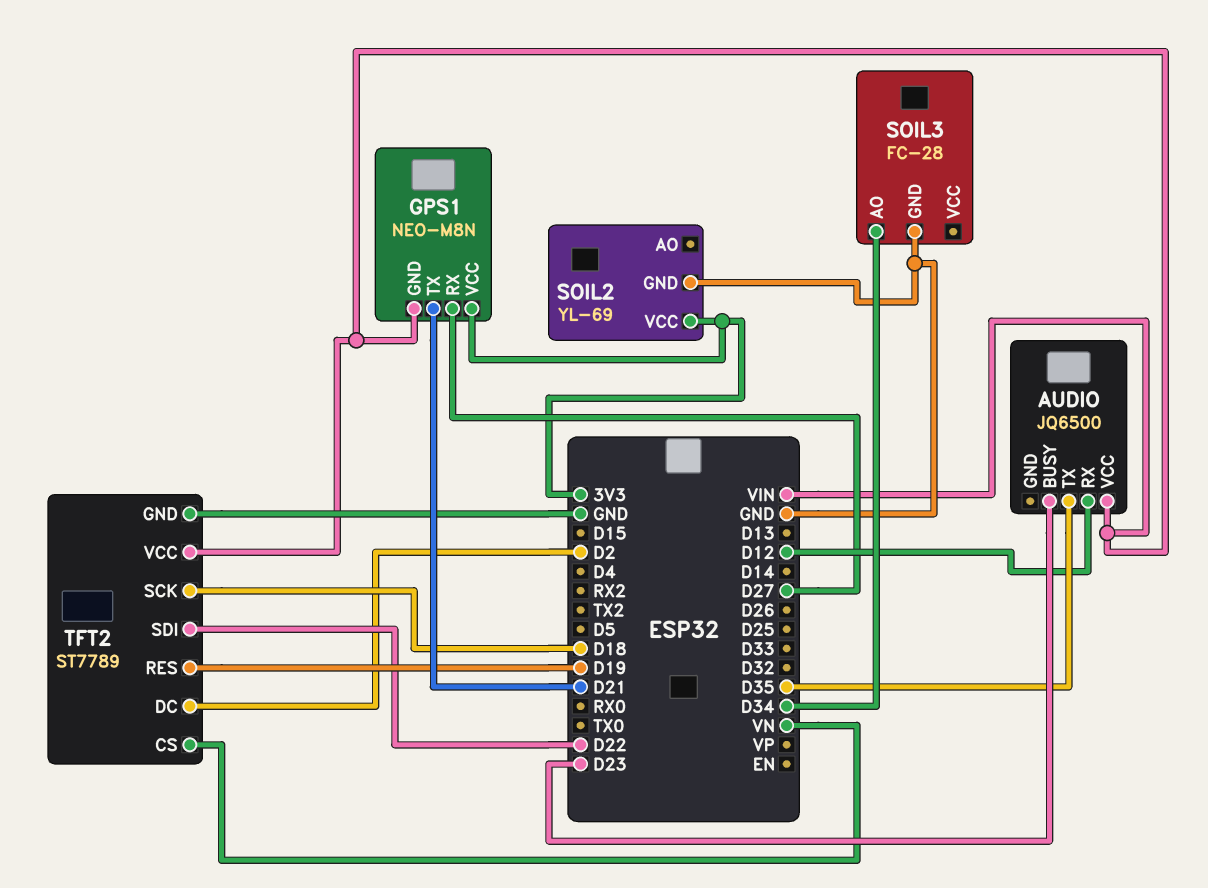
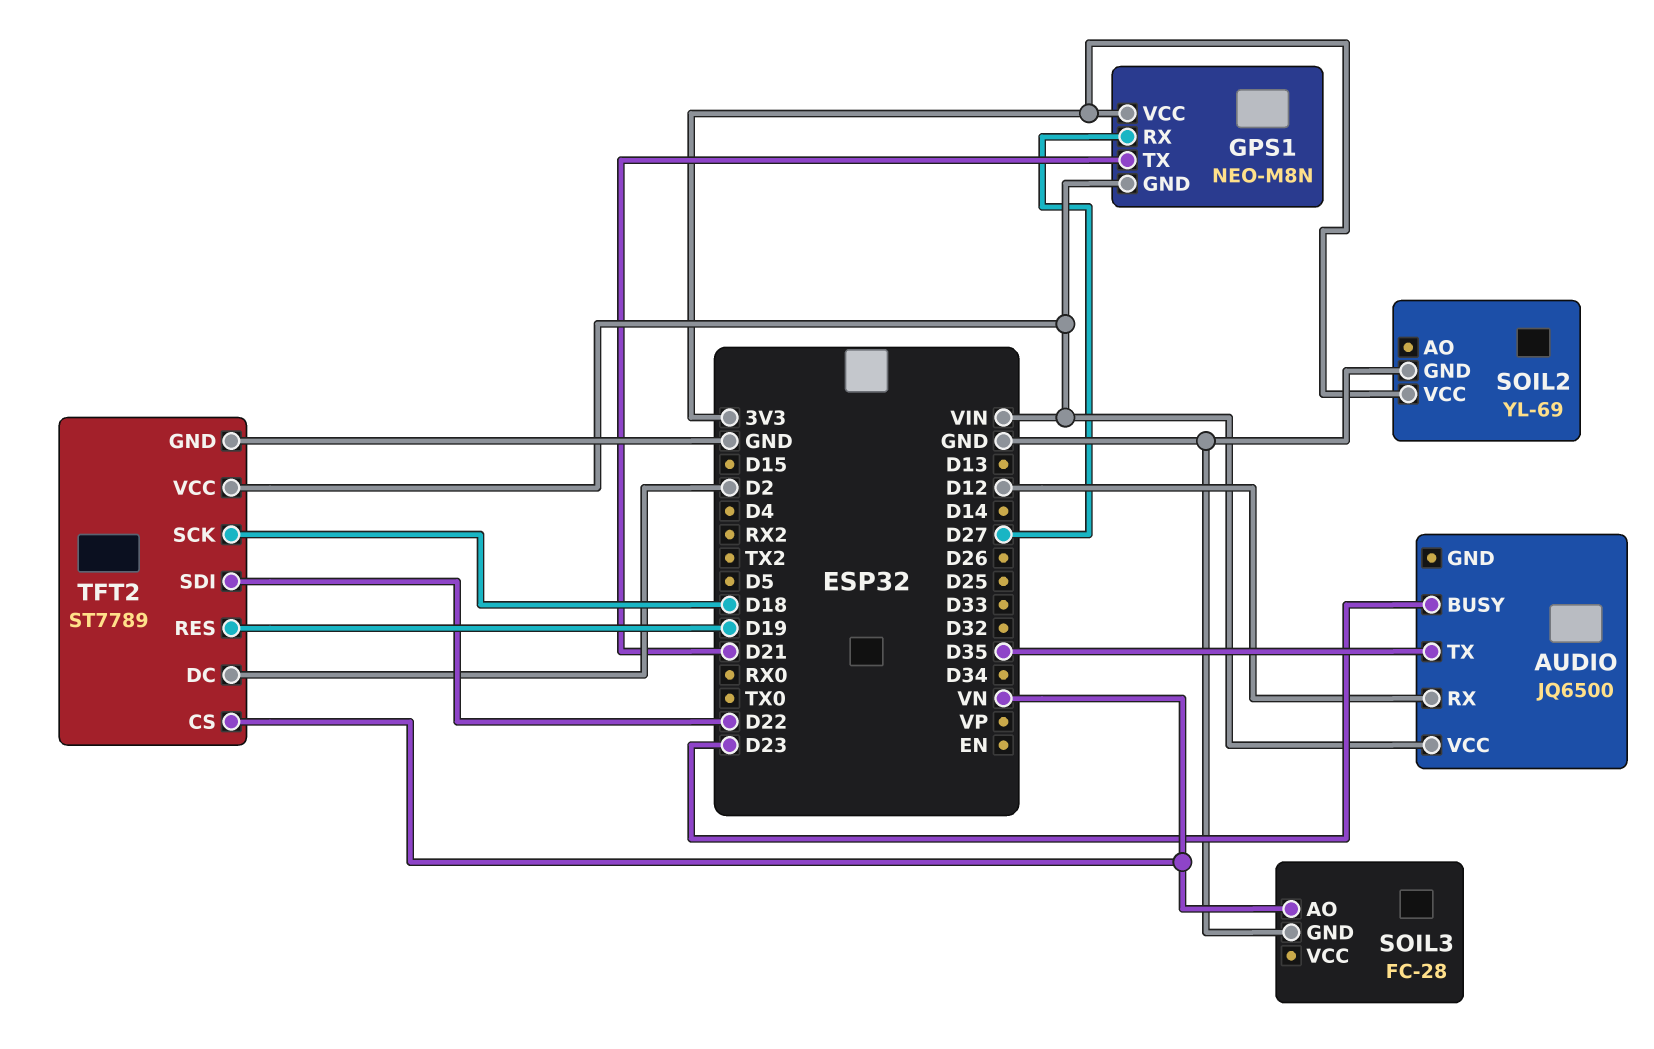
SOIL3 pin AO: D34 -> VN

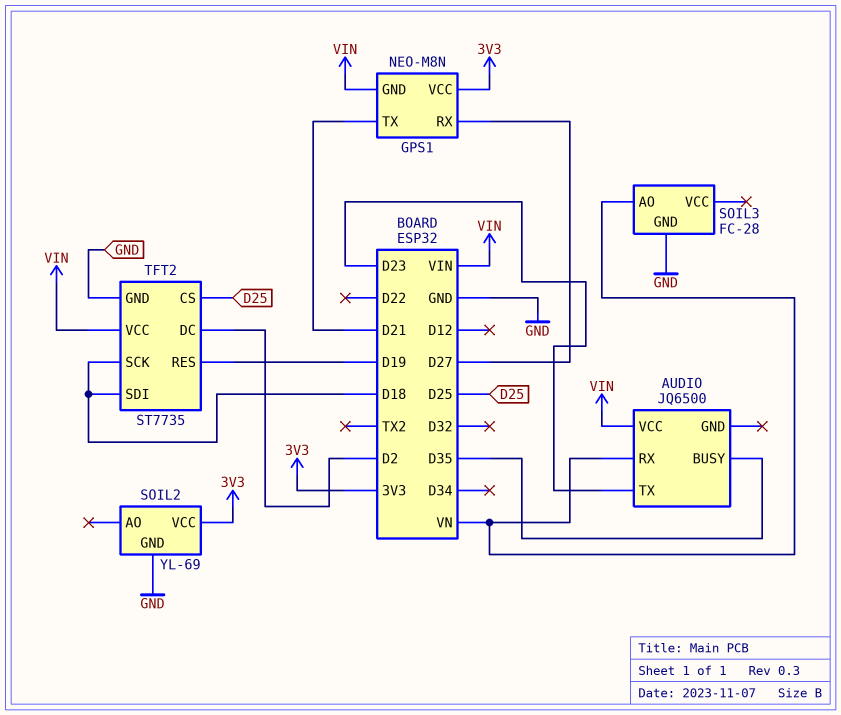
AUDIO pin BUSY: D23 -> D35
AUDIO pin RX: D12 -> VN
AUDIO pin TX: D35 -> D23
TFT2: ST7789 -> ST7735
TFT2 pin CS: VN -> D25
TFT2 pin SDI: D22 -> D18

